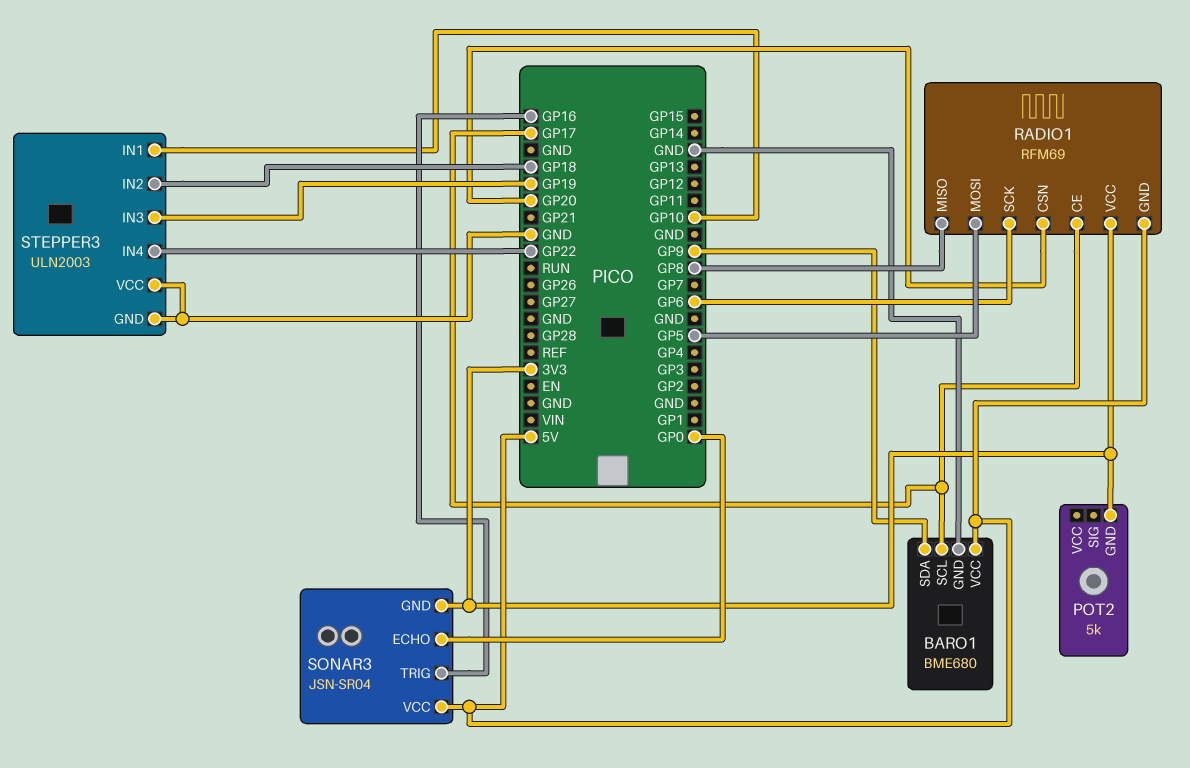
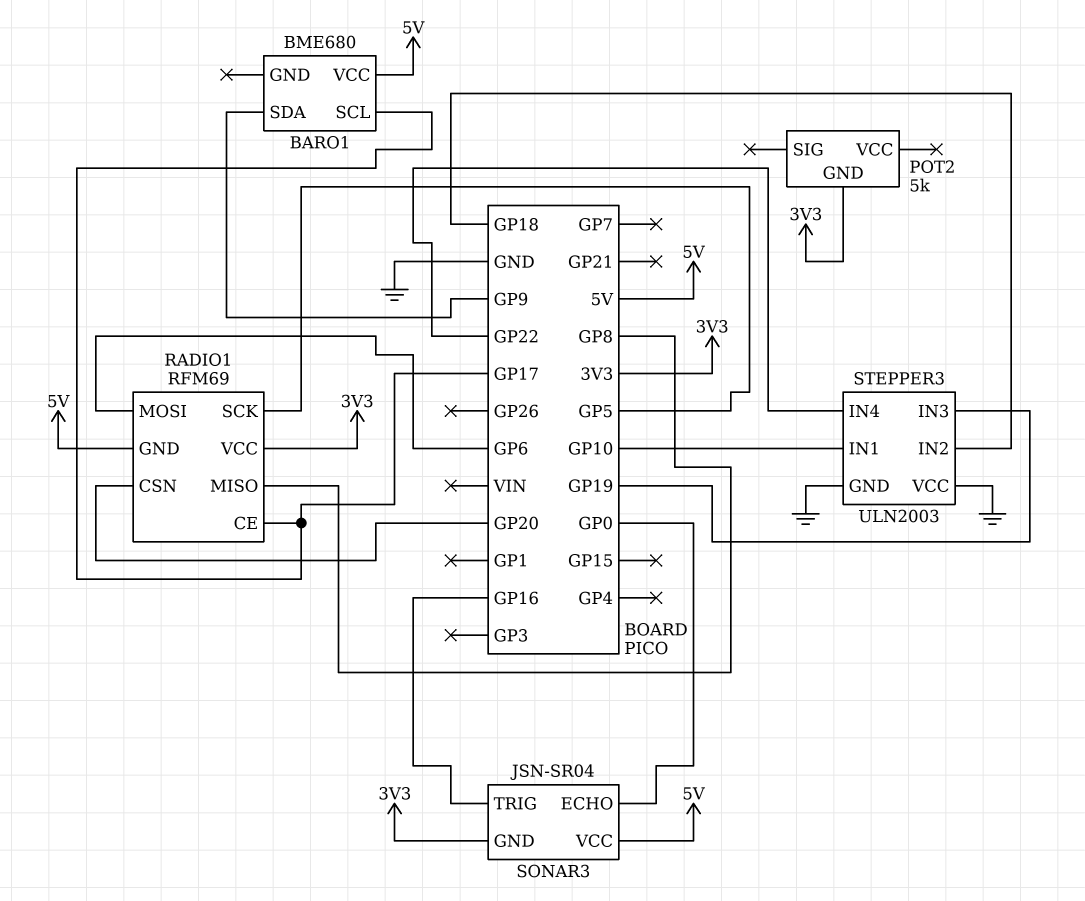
BARO1 pin GND: GND -> none
RADIO1 pin MOSI: GP5 -> GP6
RADIO1 pin SCK: GP6 -> GP5

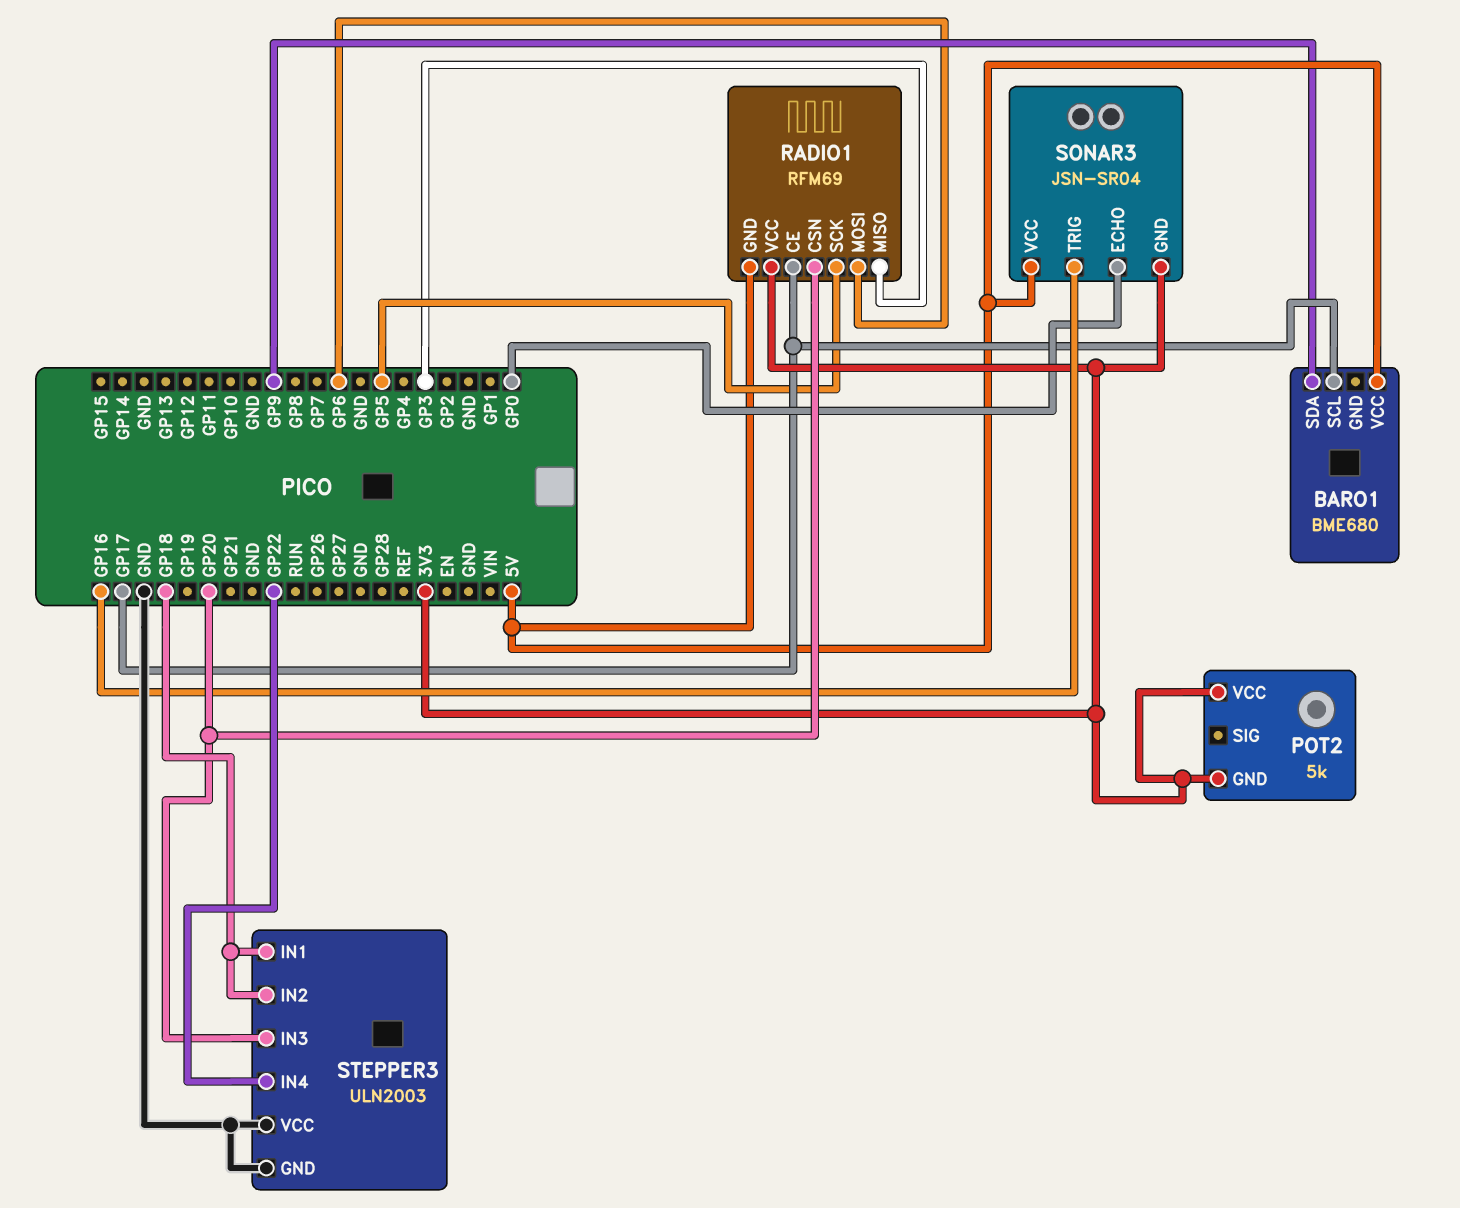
POT2 pin VCC: none -> 3V3
RADIO1 pin MISO: GP8 -> GP3
STEPPER3 pin IN1: GP10 -> GP18
STEPPER3 pin IN3: GP19 -> GP20

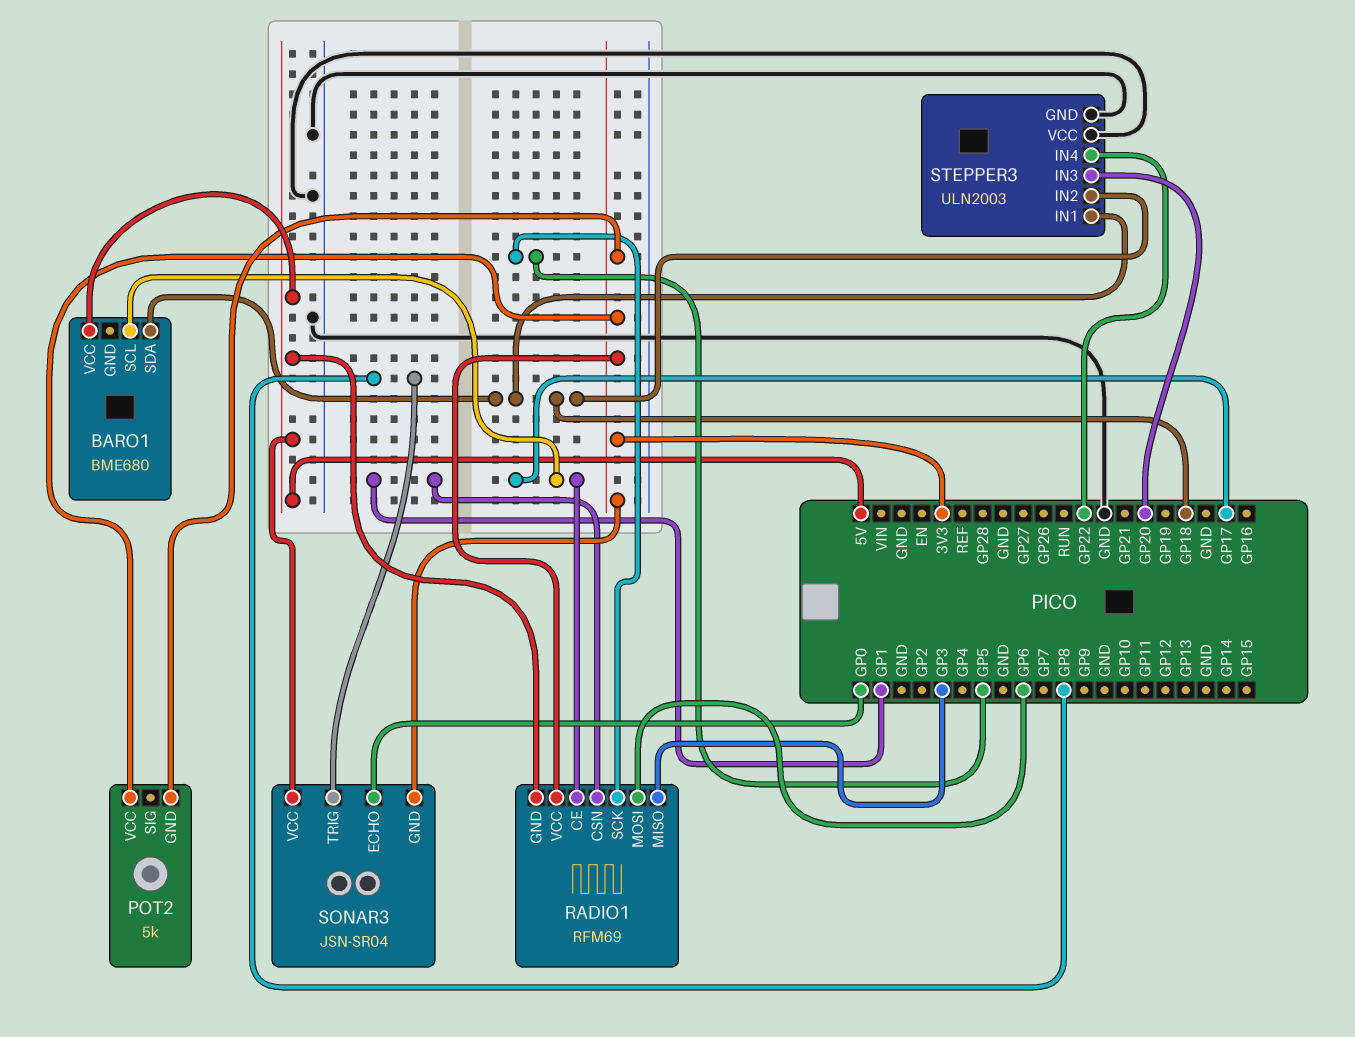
BARO1 pin SDA: GP9 -> GP18
RADIO1 pin CSN: GP20 -> GP1
SONAR3 pin TRIG: GP16 -> GP8

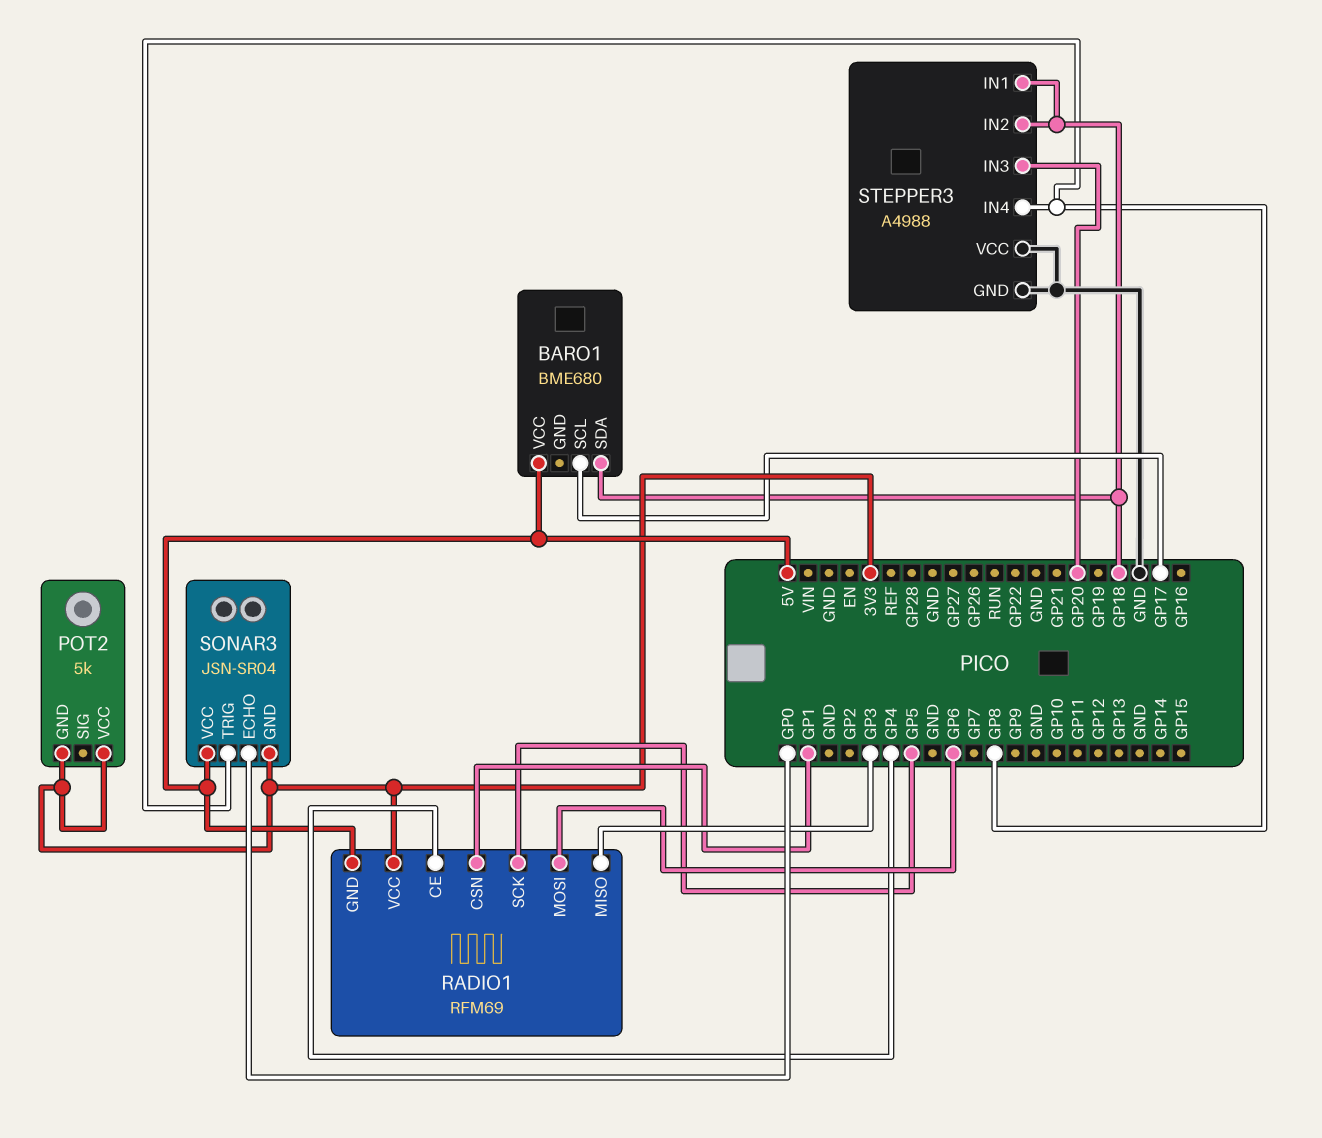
RADIO1 pin CE: GP17 -> GP4
STEPPER3: ULN2003 -> A4988
STEPPER3 pin IN4: GP22 -> GP8

